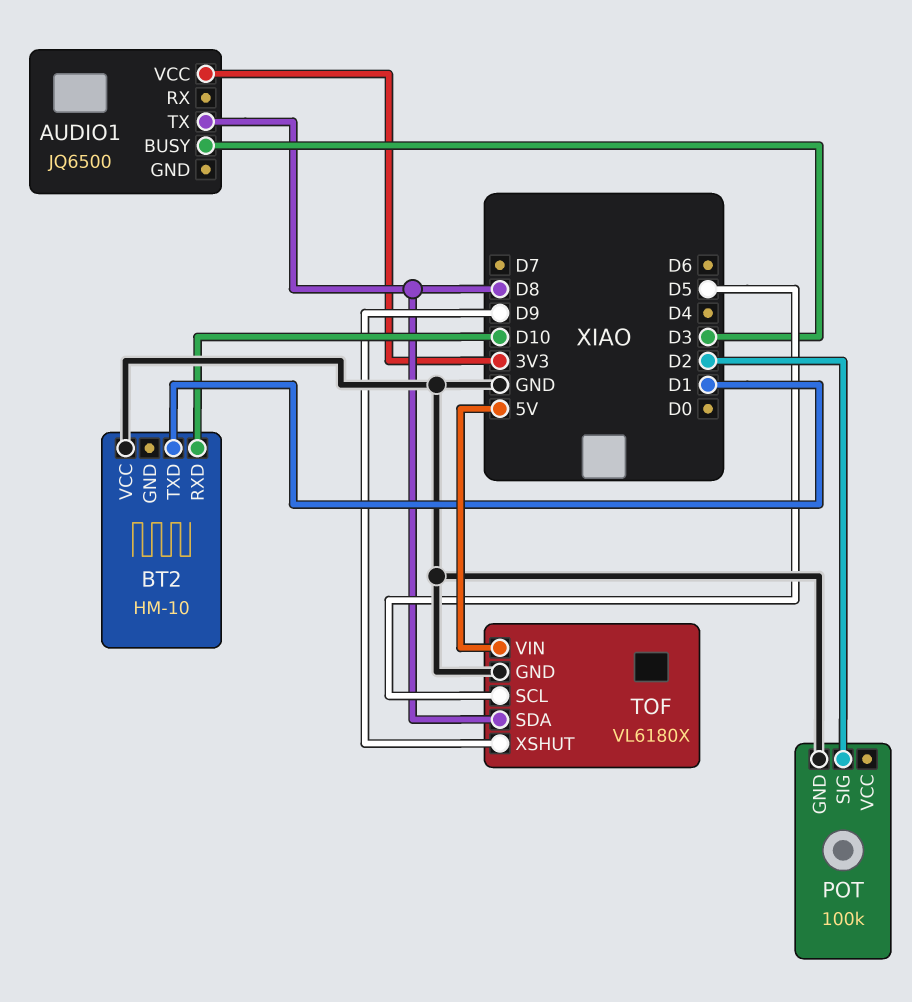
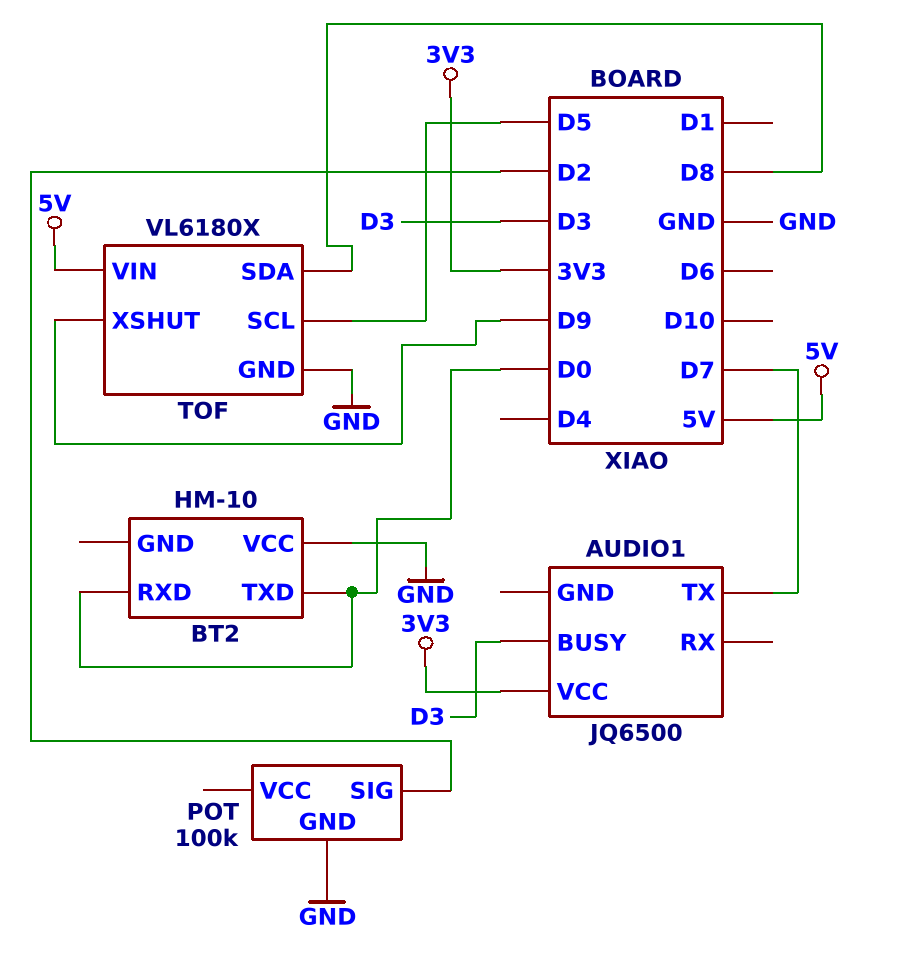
AUDIO1 pin TX: D8 -> D7
BT2 pin RXD: D10 -> D0
BT2 pin TXD: D1 -> D0

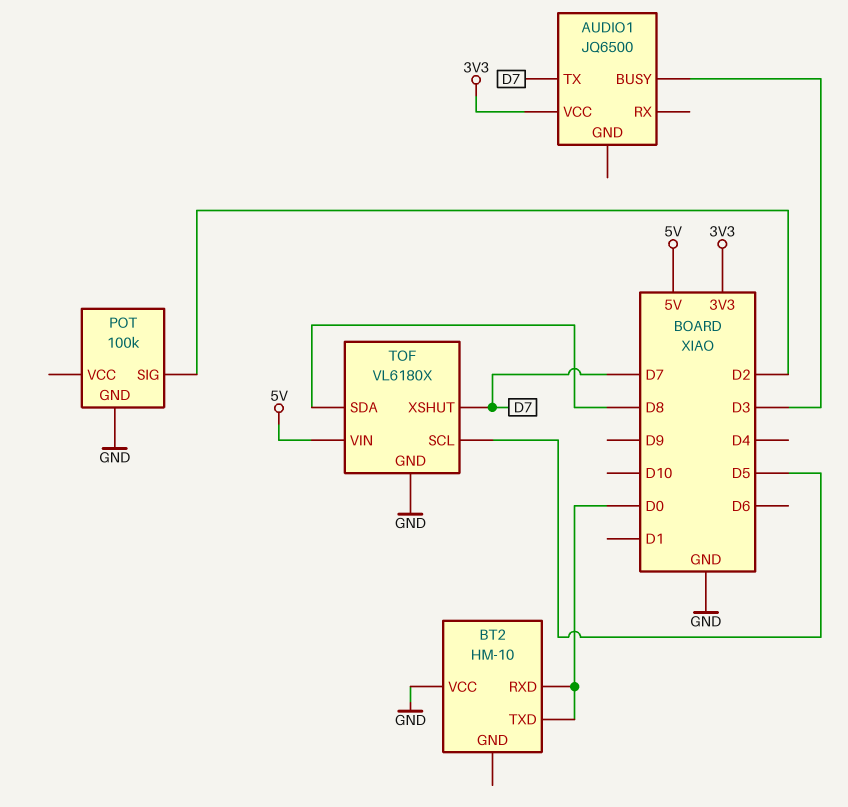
TOF pin XSHUT: D9 -> D7

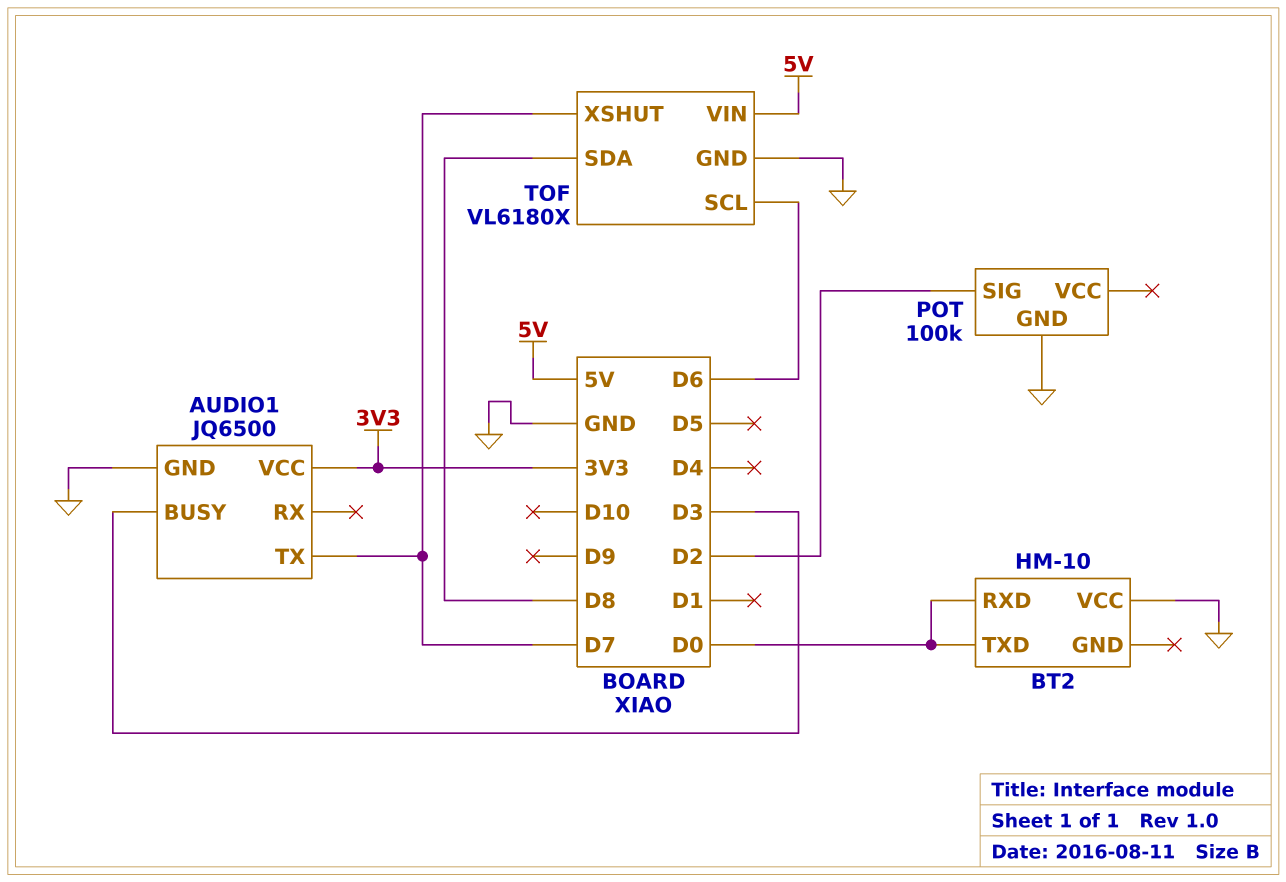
AUDIO1 pin GND: none -> GND
TOF pin SCL: D5 -> D6

